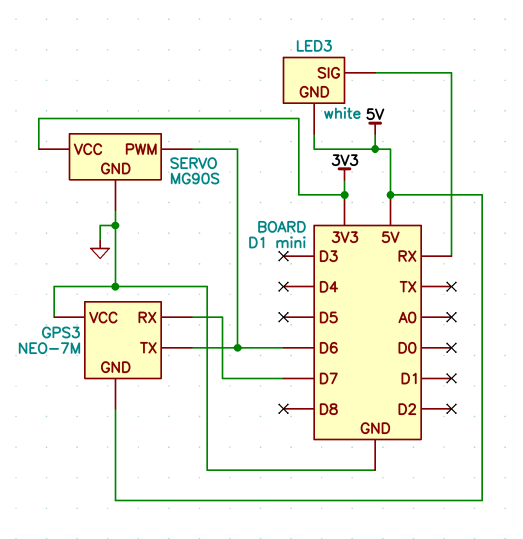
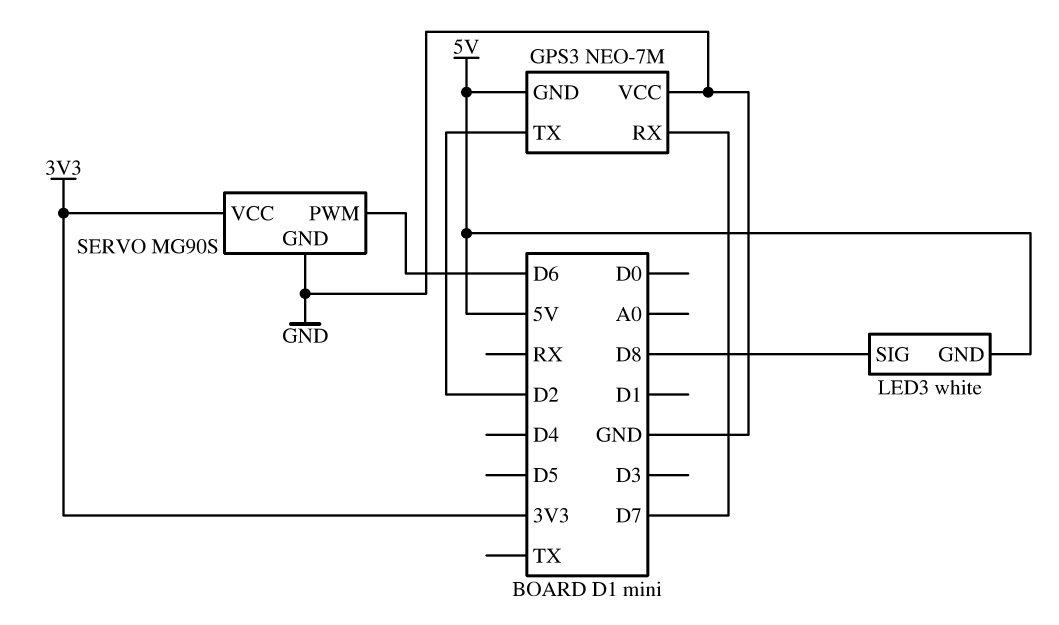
GPS3 pin TX: D6 -> D2
LED3 pin SIG: RX -> D8

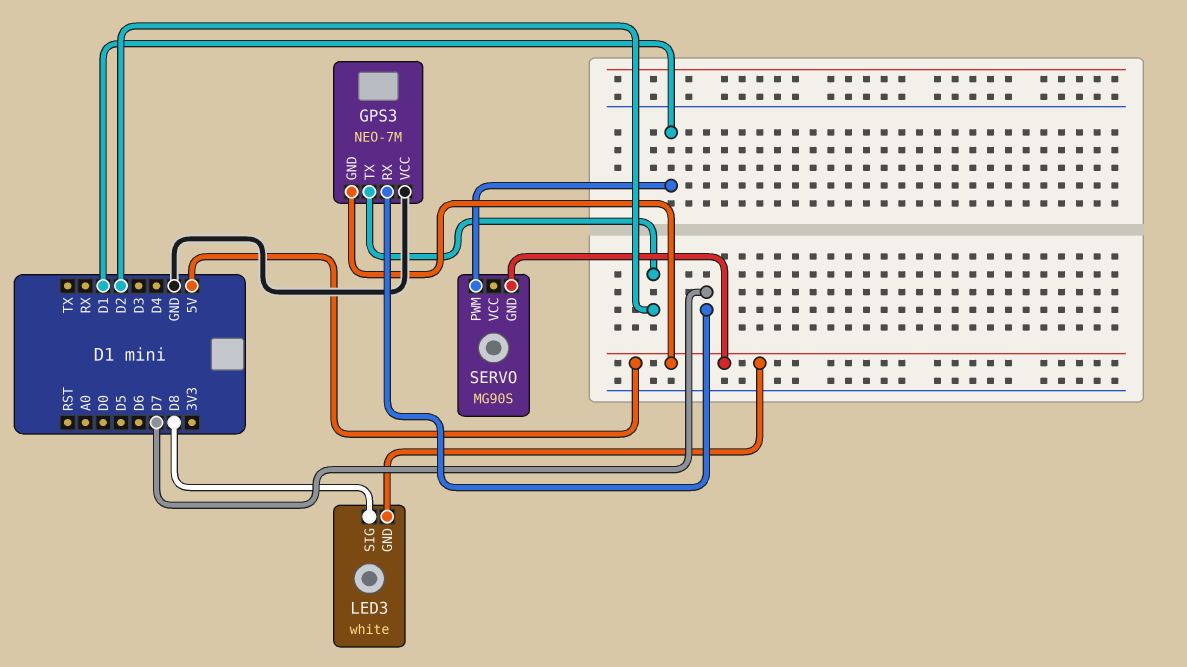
SERVO pin GND: GND -> 5V
SERVO pin PWM: D6 -> D1
SERVO pin VCC: 3V3 -> none

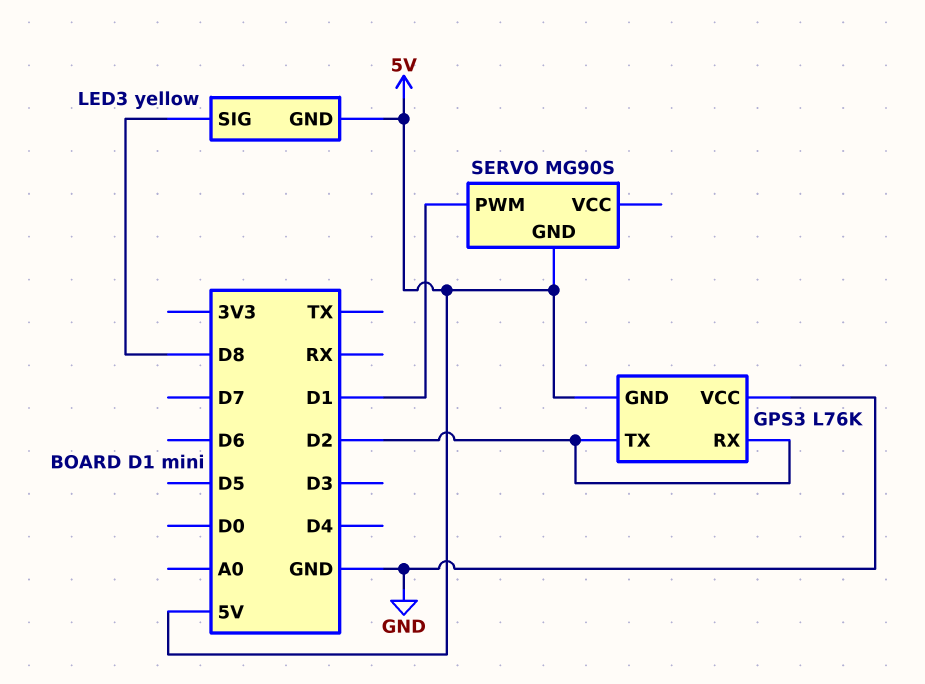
GPS3: NEO-7M -> L76K
GPS3 pin RX: D7 -> D2
LED3: white -> yellow

